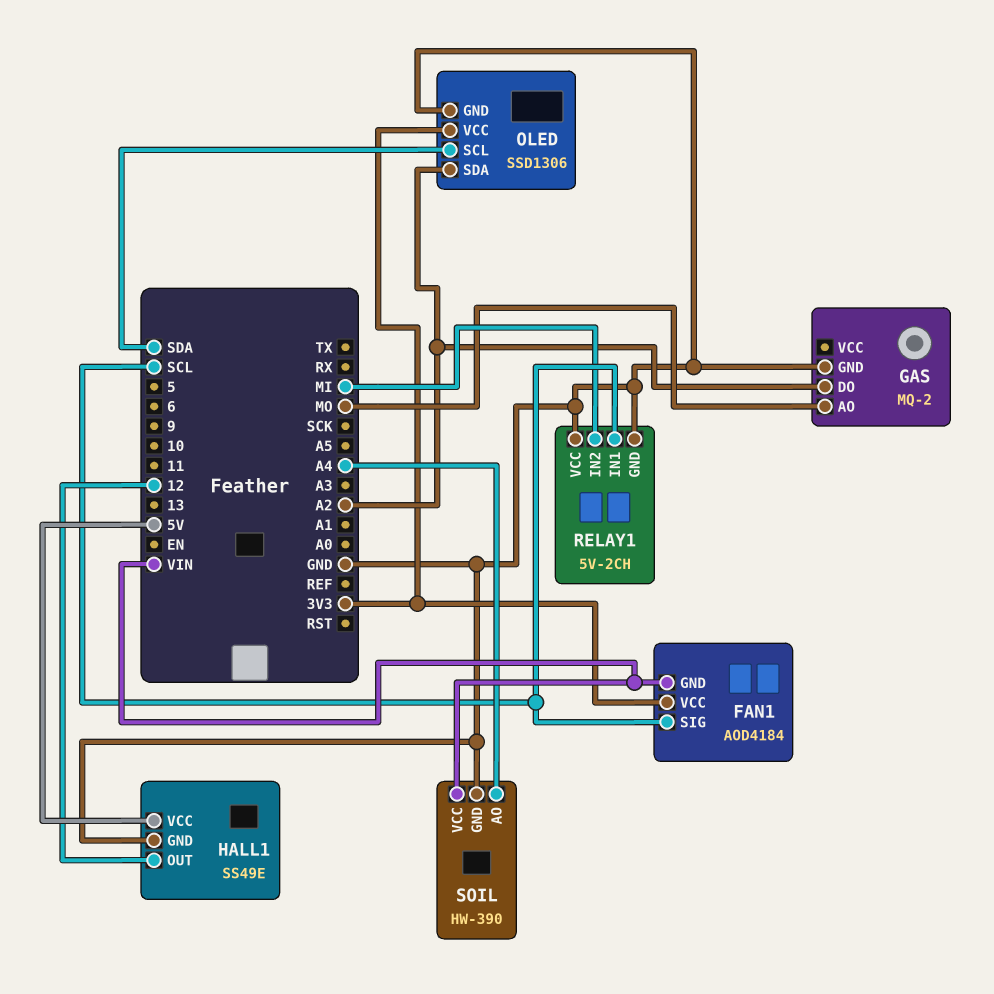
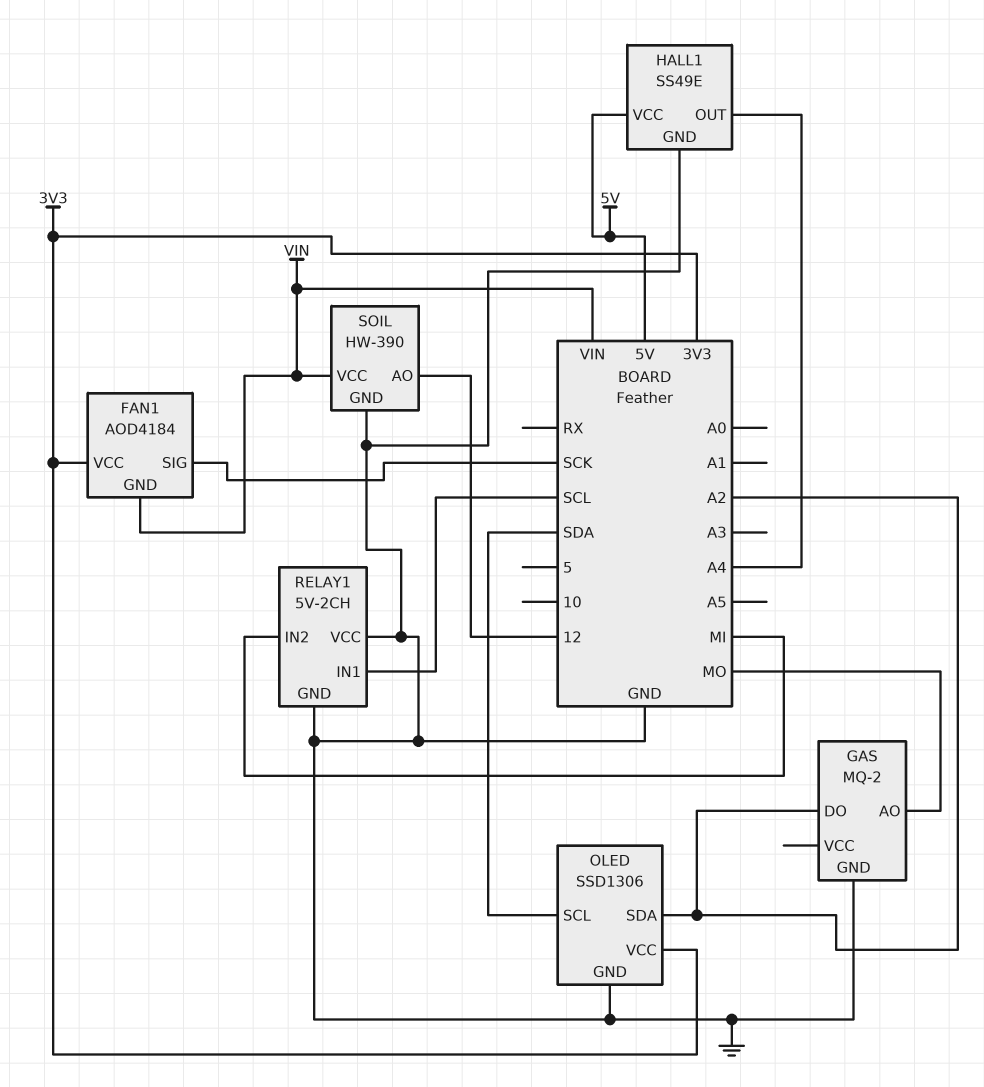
FAN1 pin SIG: SCL -> SCK
HALL1 pin OUT: 12 -> A4
SOIL pin AO: A4 -> 12

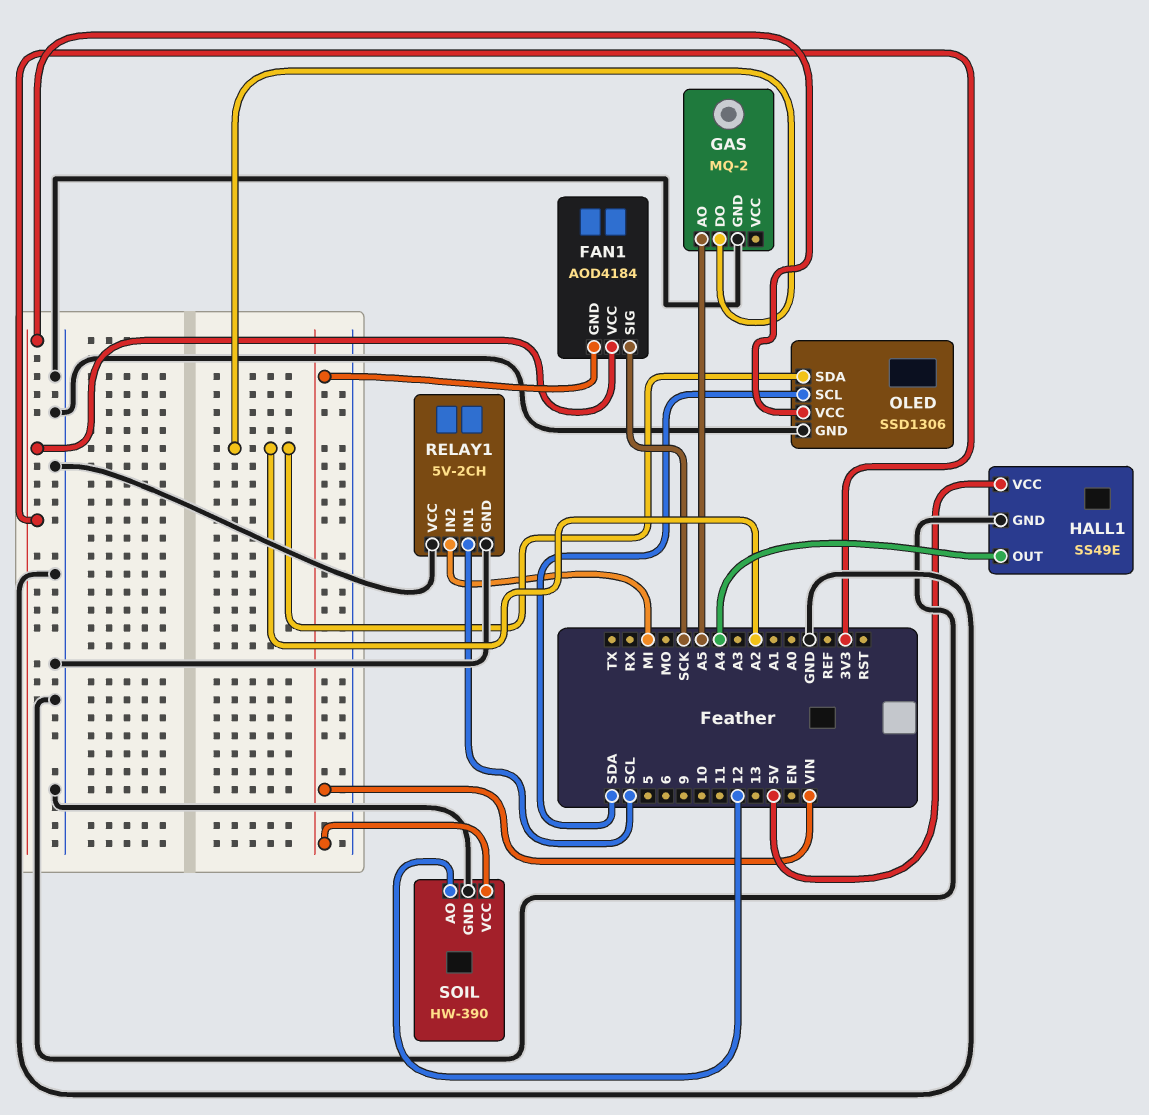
GAS pin AO: MO -> A5

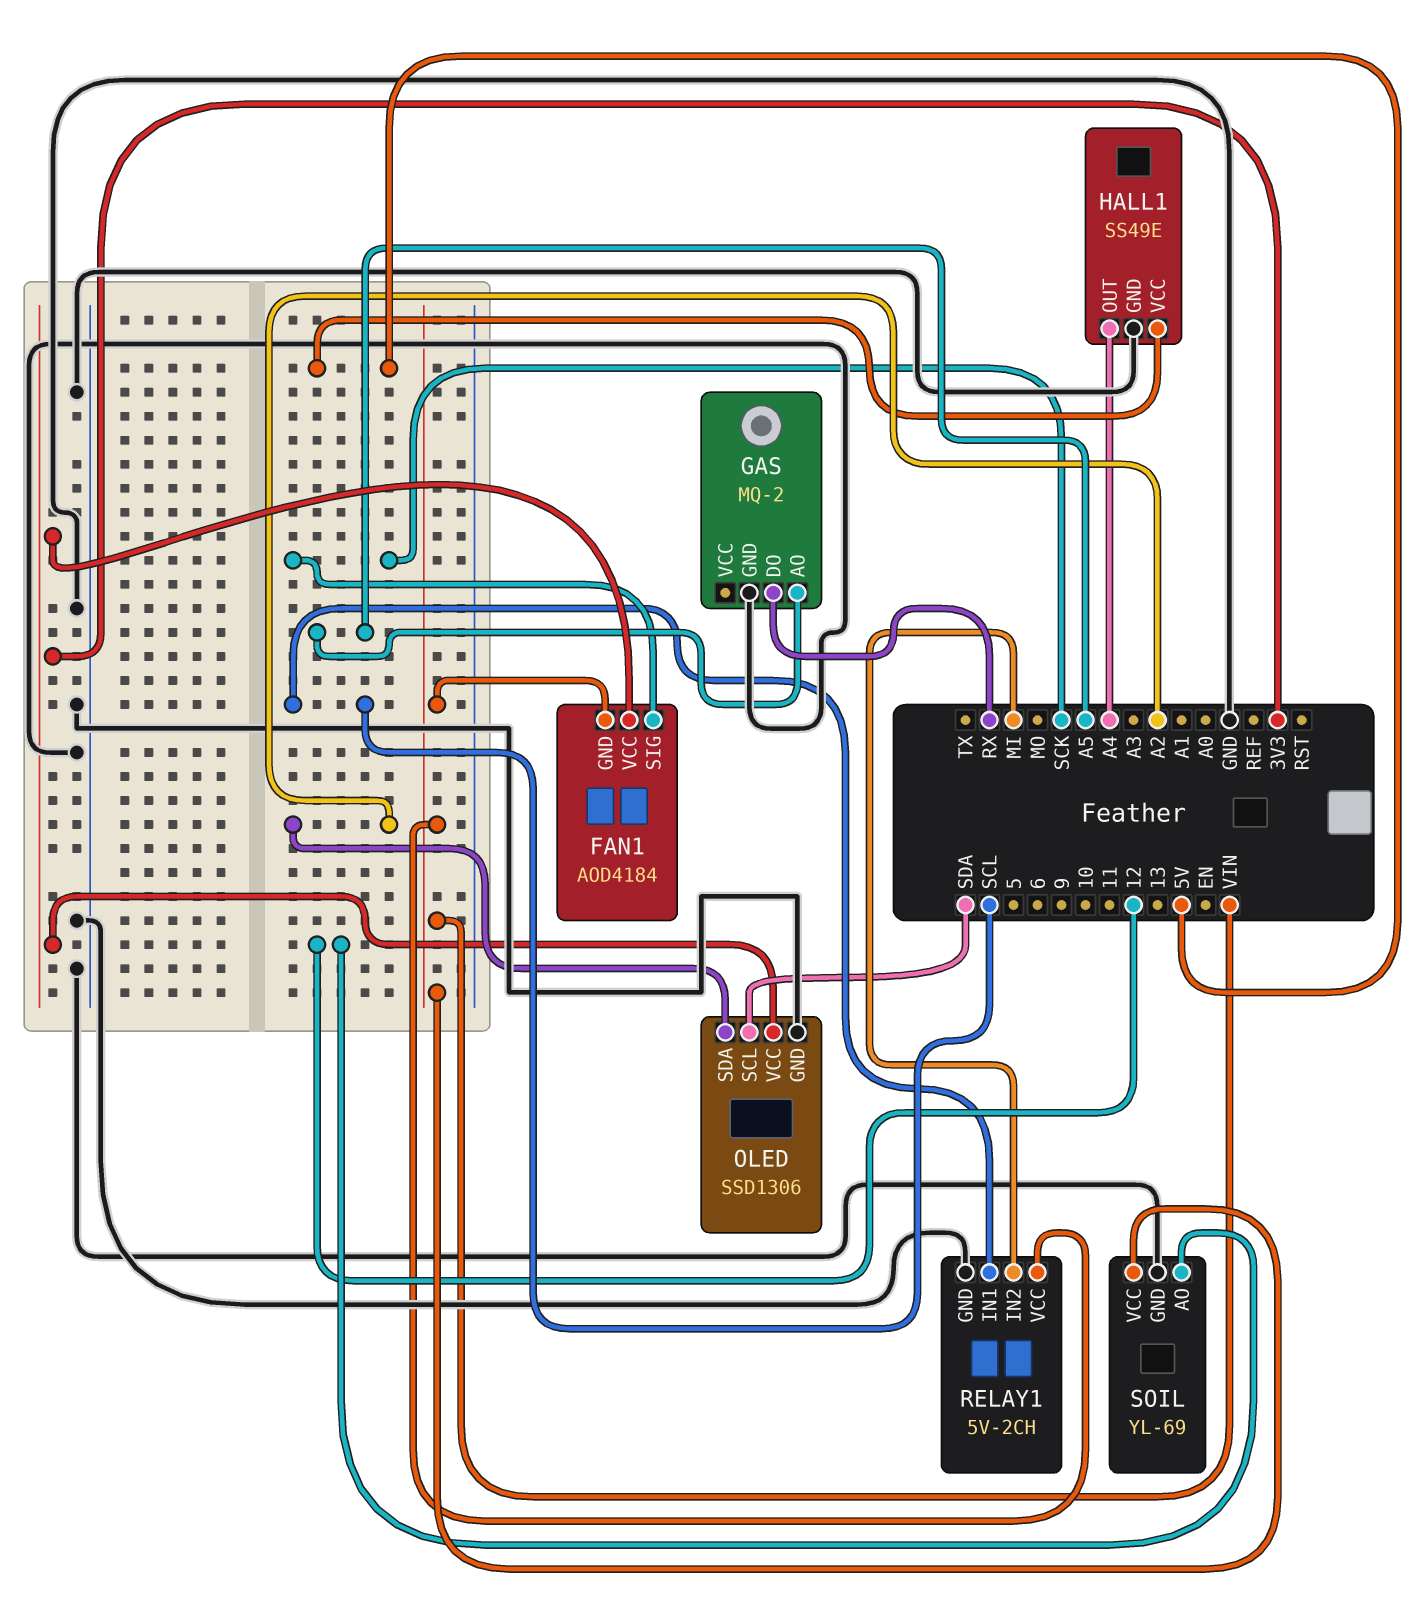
GAS pin DO: A2 -> RX
RELAY1 pin VCC: GND -> VIN
SOIL: HW-390 -> YL-69

